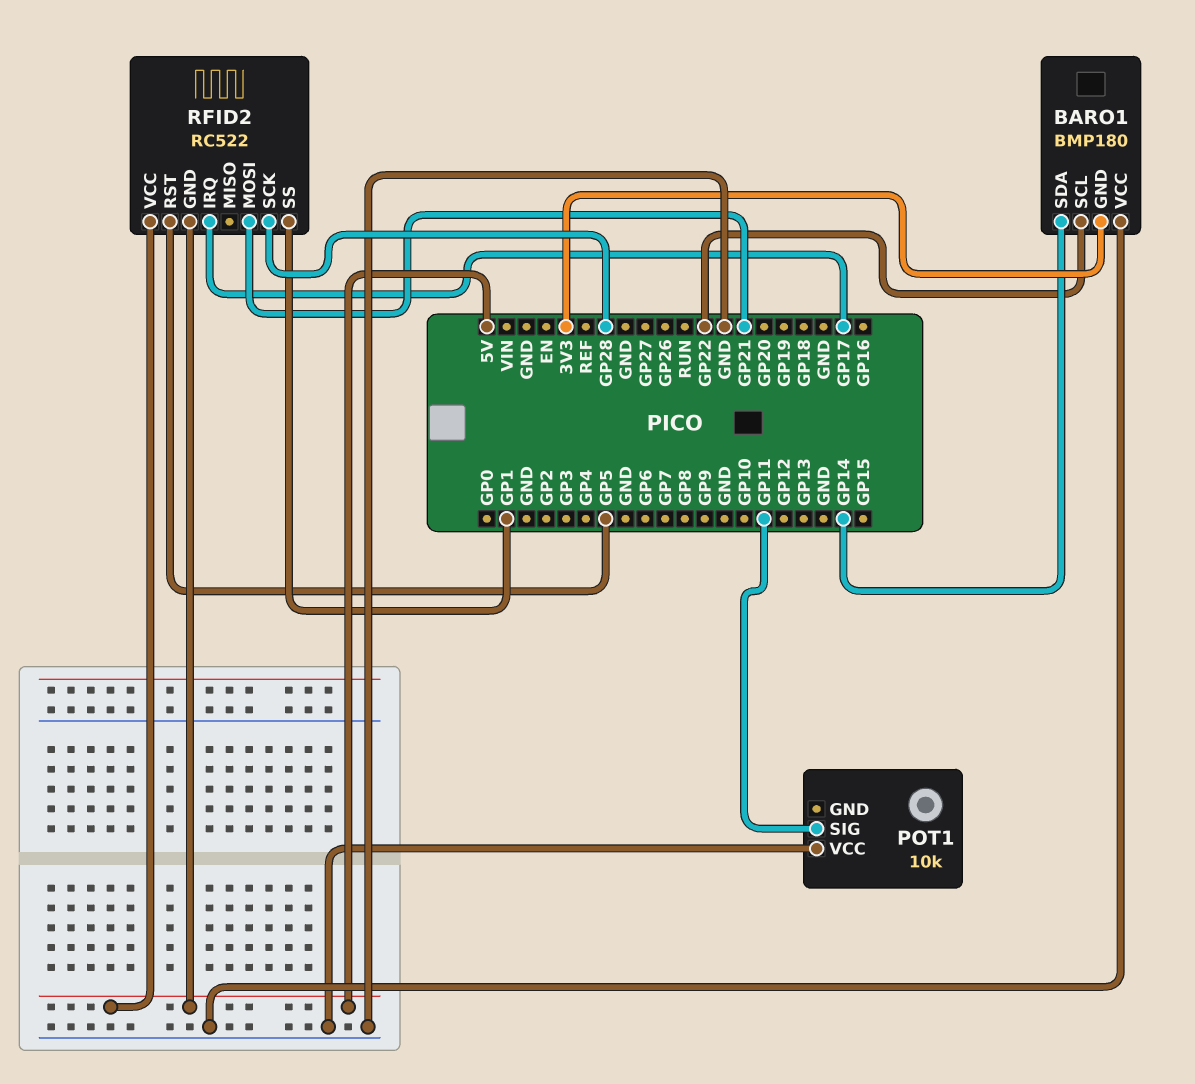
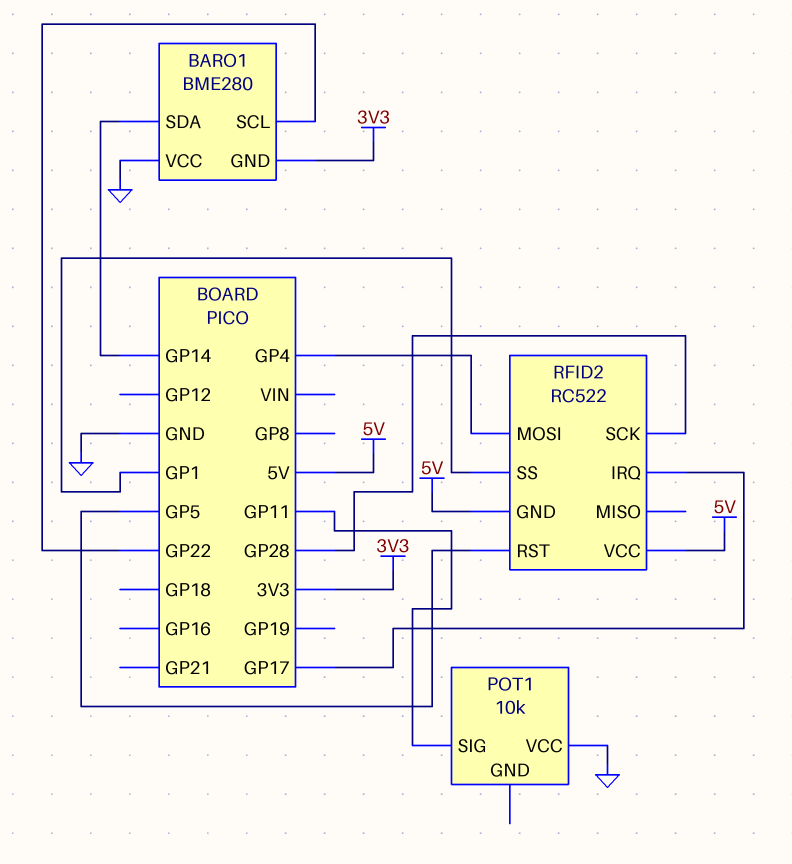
BARO1: BMP180 -> BME280
RFID2 pin MOSI: GP21 -> GP4

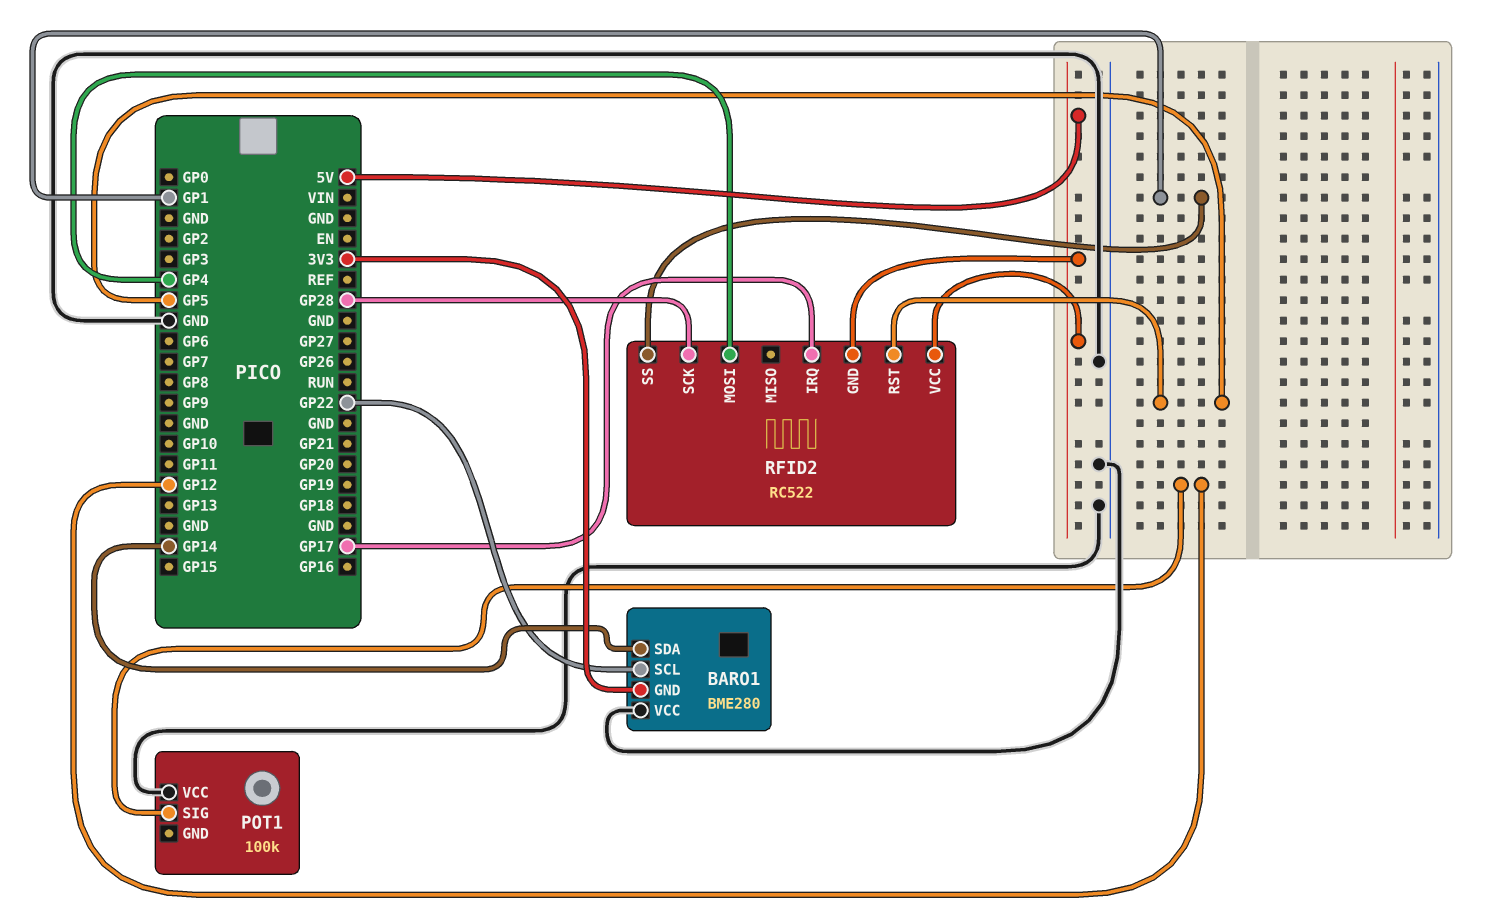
POT1: 10k -> 100k
POT1 pin SIG: GP11 -> GP12

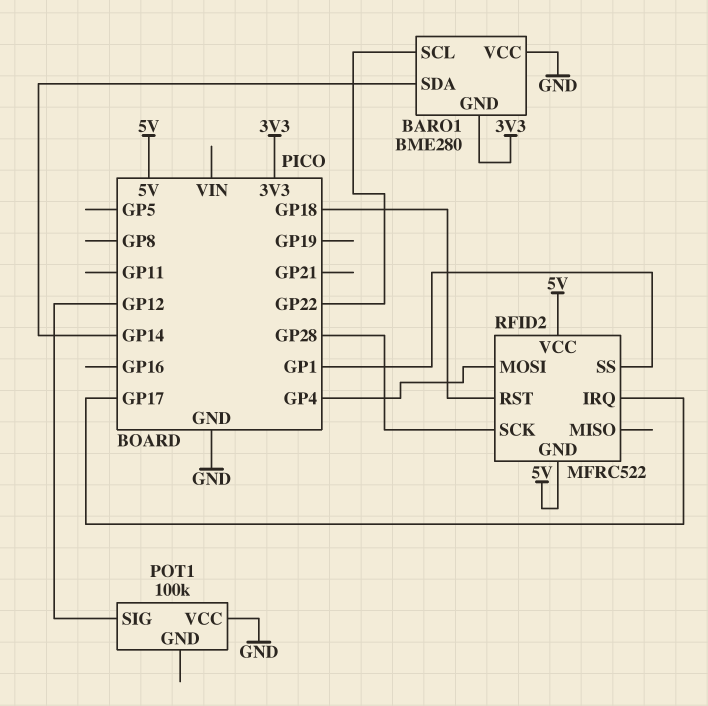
RFID2: RC522 -> MFRC522
RFID2 pin RST: GP5 -> GP18

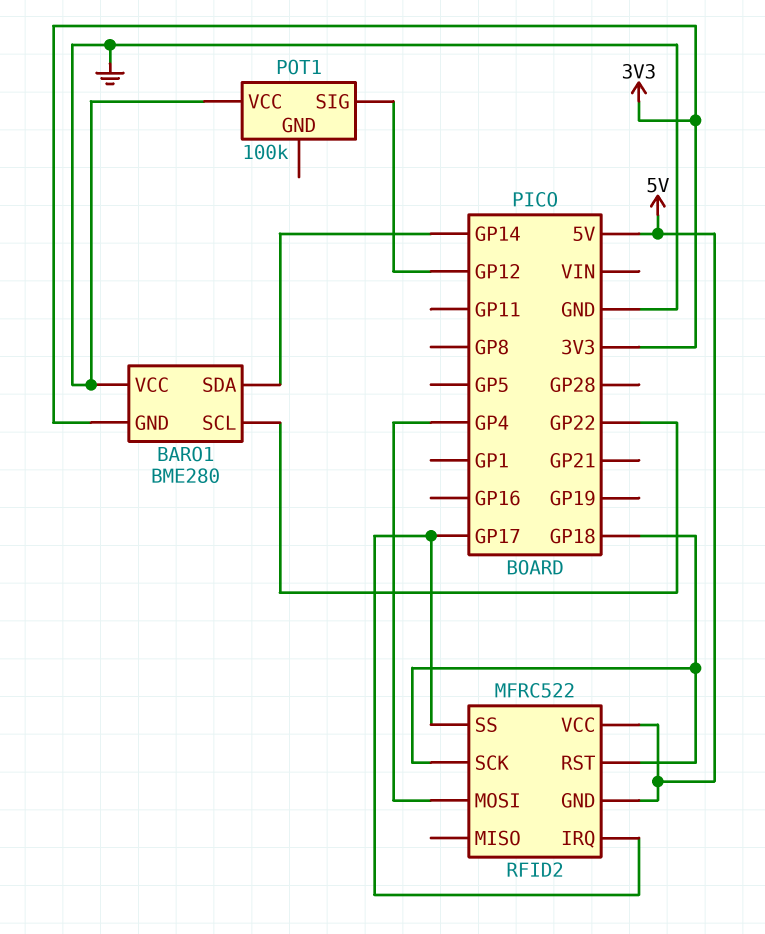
RFID2 pin SCK: GP28 -> GP18
RFID2 pin SS: GP1 -> GP17

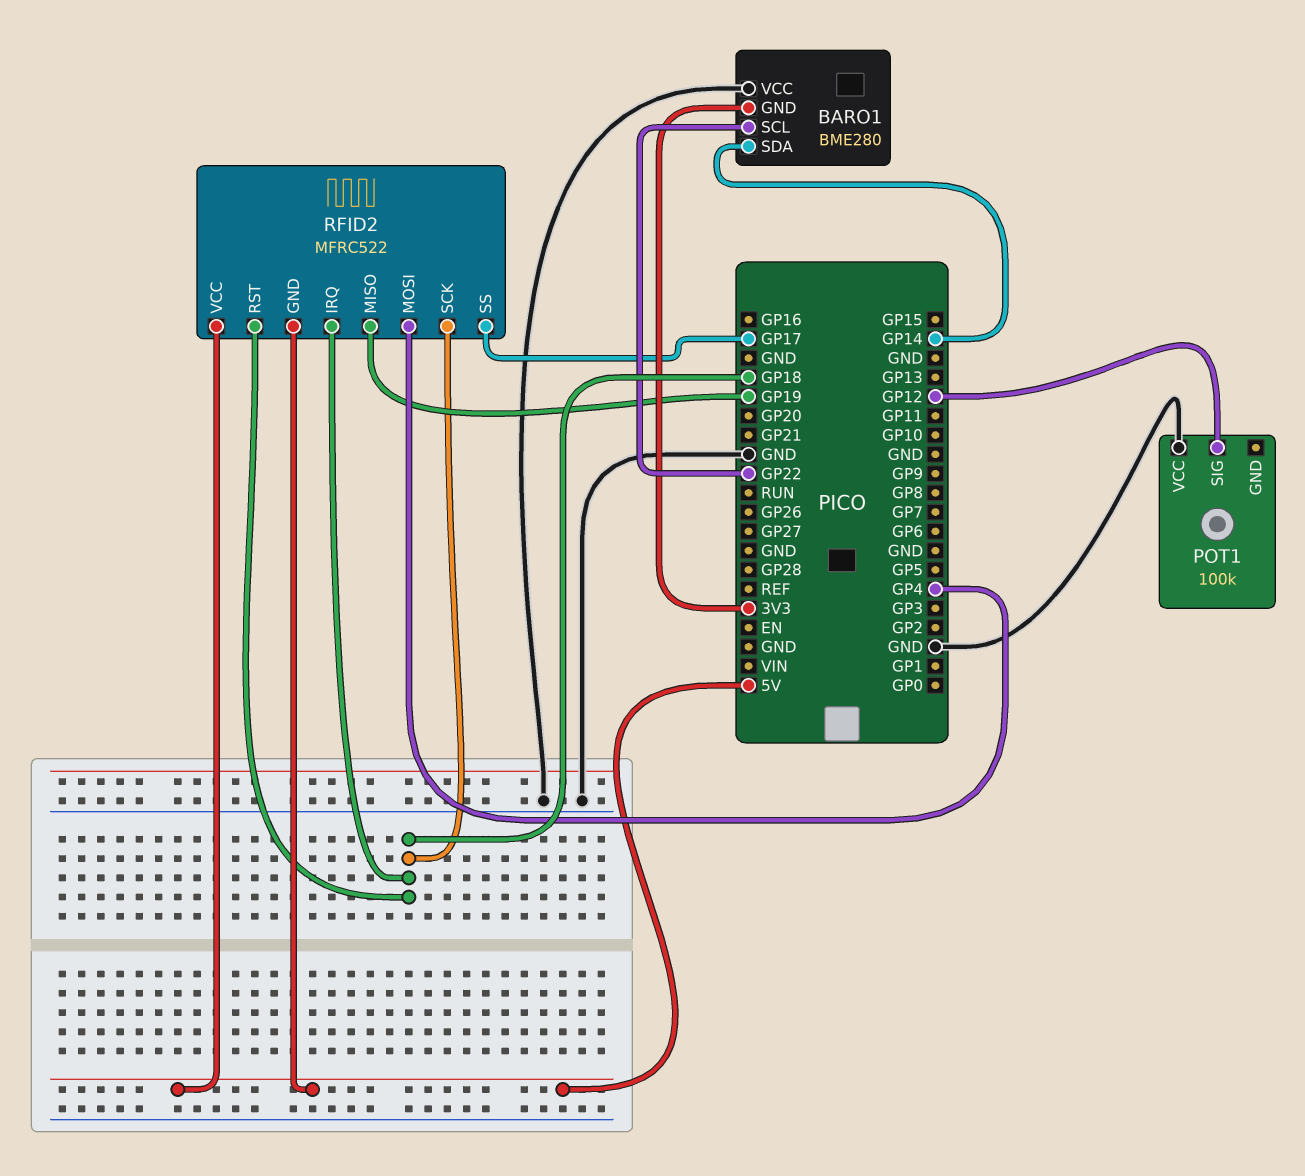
RFID2 pin IRQ: GP17 -> GP18
RFID2 pin MISO: none -> GP19

